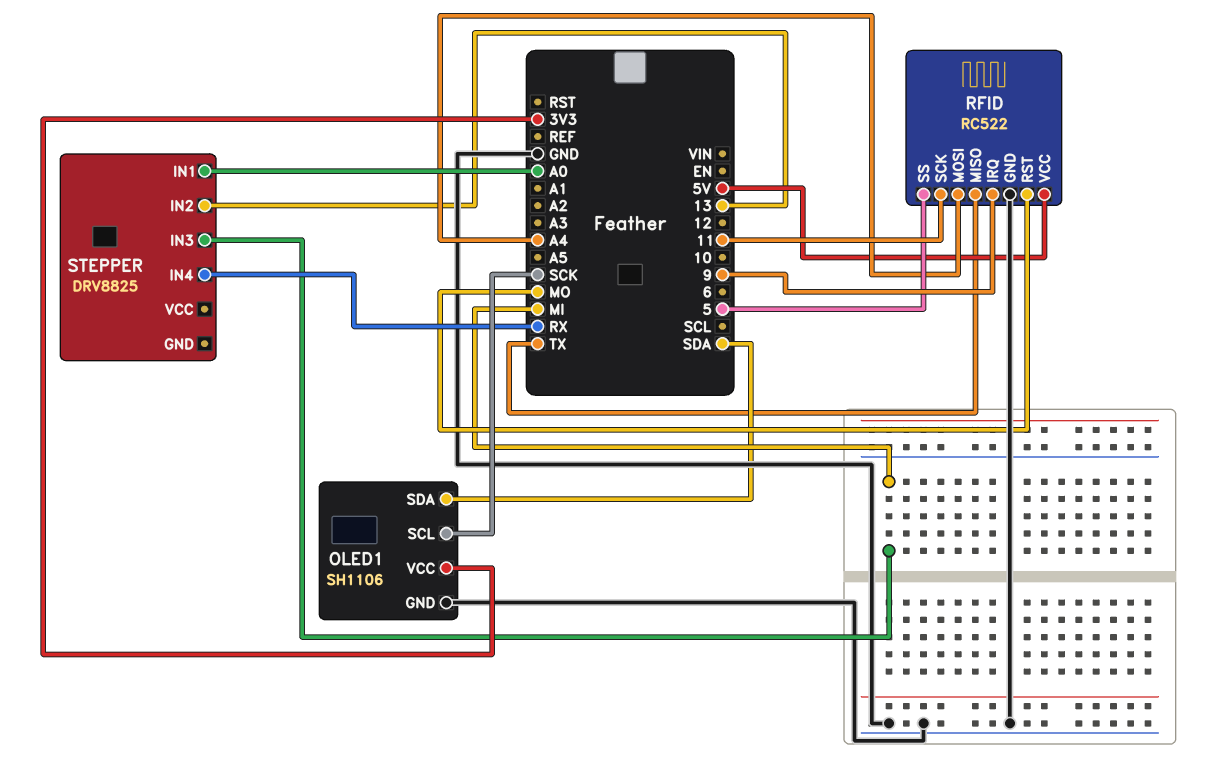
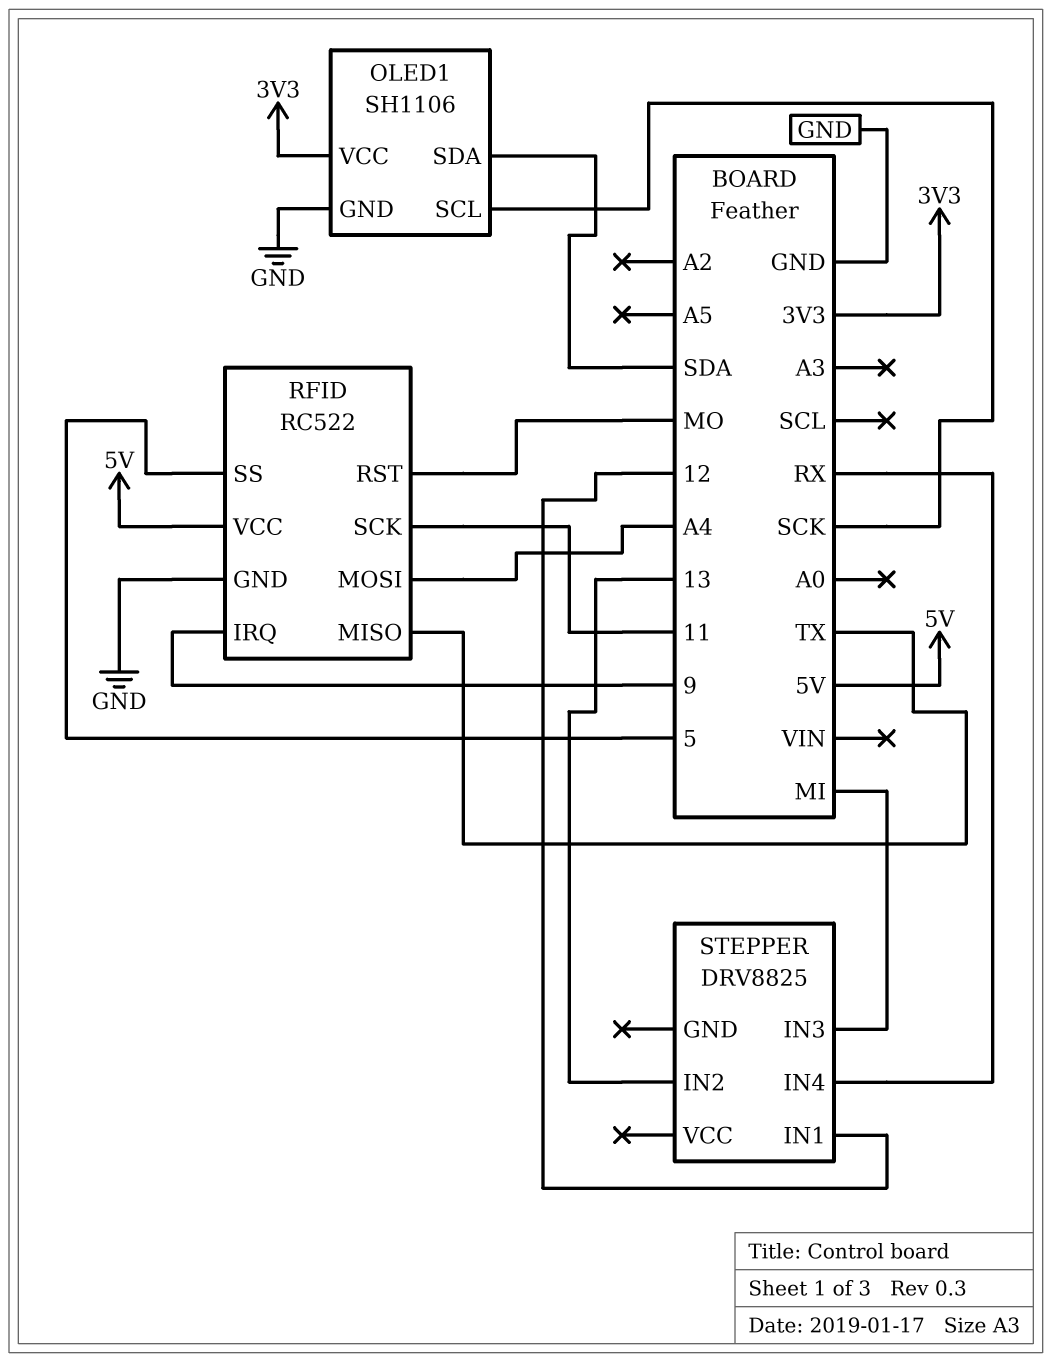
STEPPER pin IN1: A0 -> 12

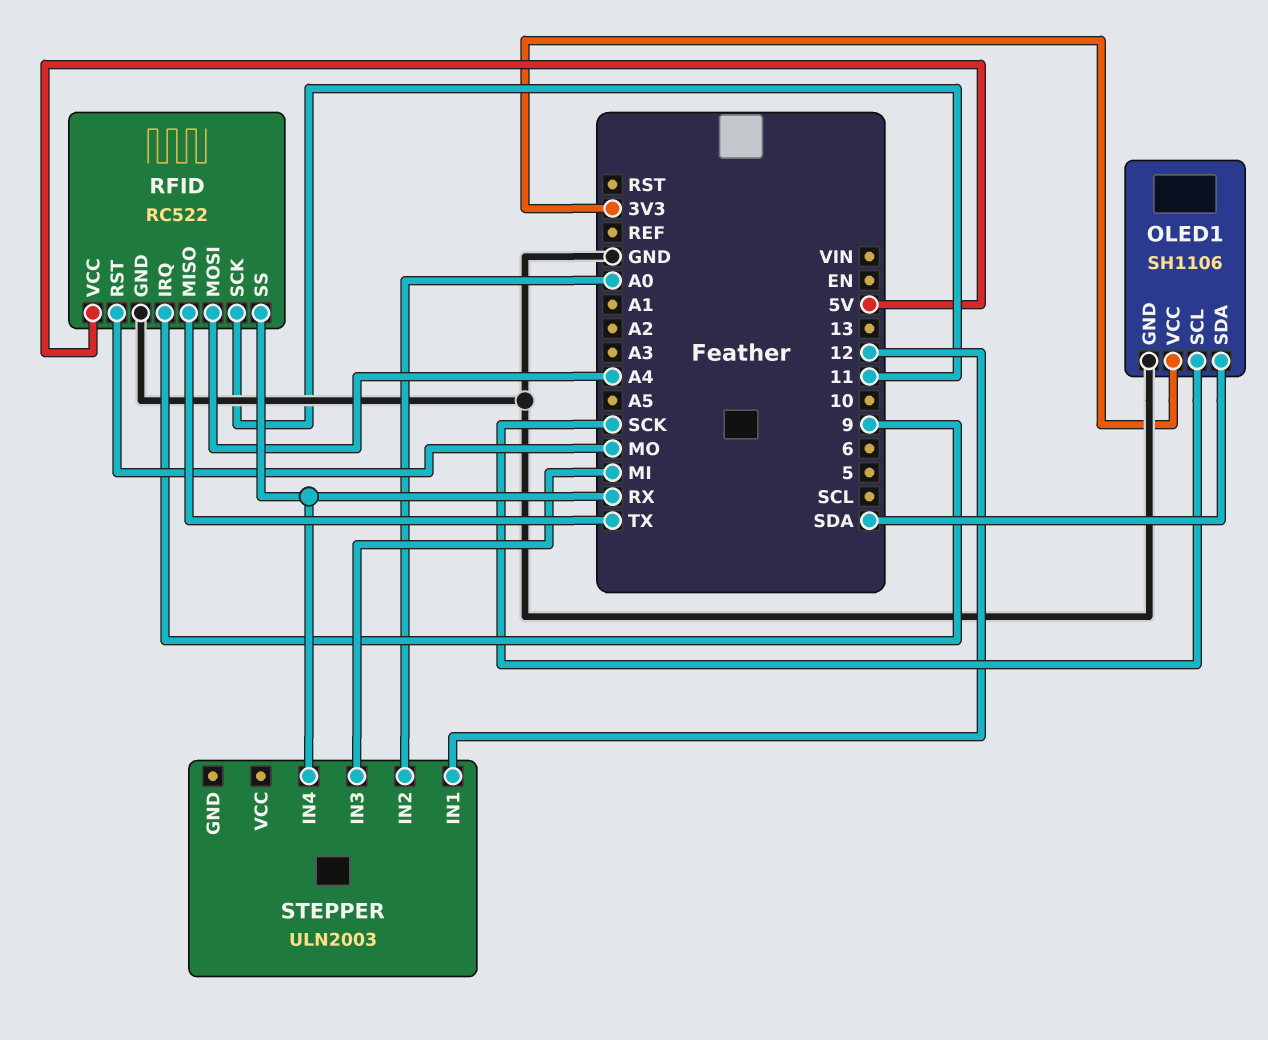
RFID pin SS: 5 -> RX
STEPPER: DRV8825 -> ULN2003
STEPPER pin IN2: 13 -> A0

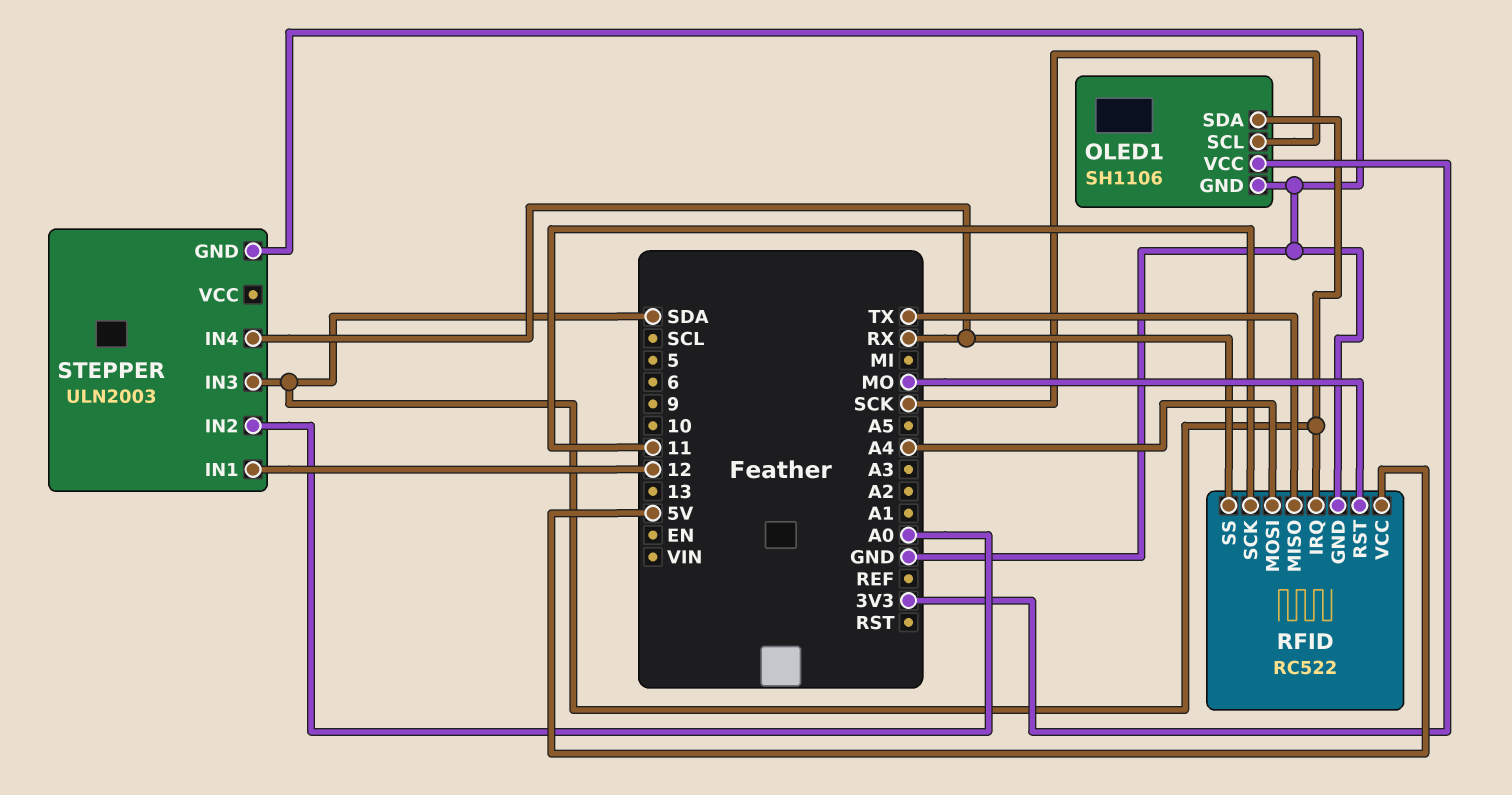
RFID pin IRQ: 9 -> SDA
STEPPER pin GND: none -> GND
STEPPER pin IN3: MI -> SDA

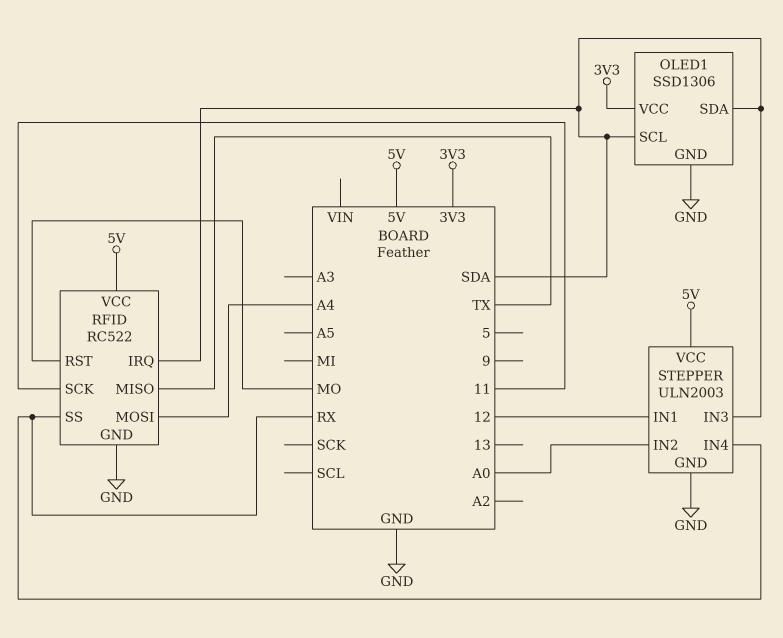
OLED1: SH1106 -> SSD1306
OLED1 pin SCL: SCK -> SDA
STEPPER pin VCC: none -> 5V

